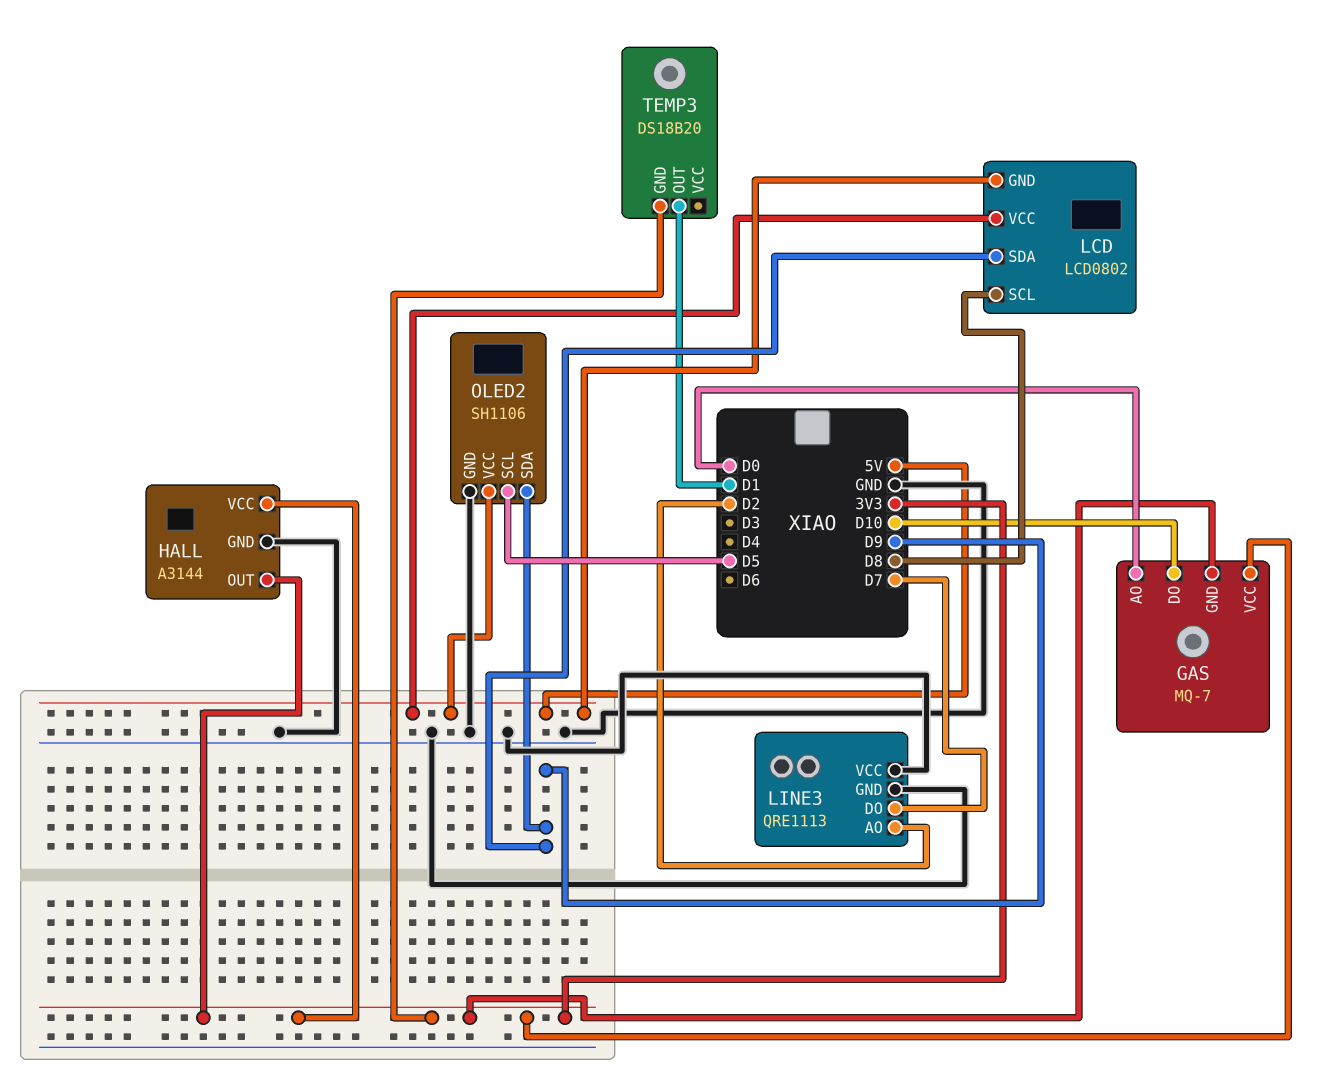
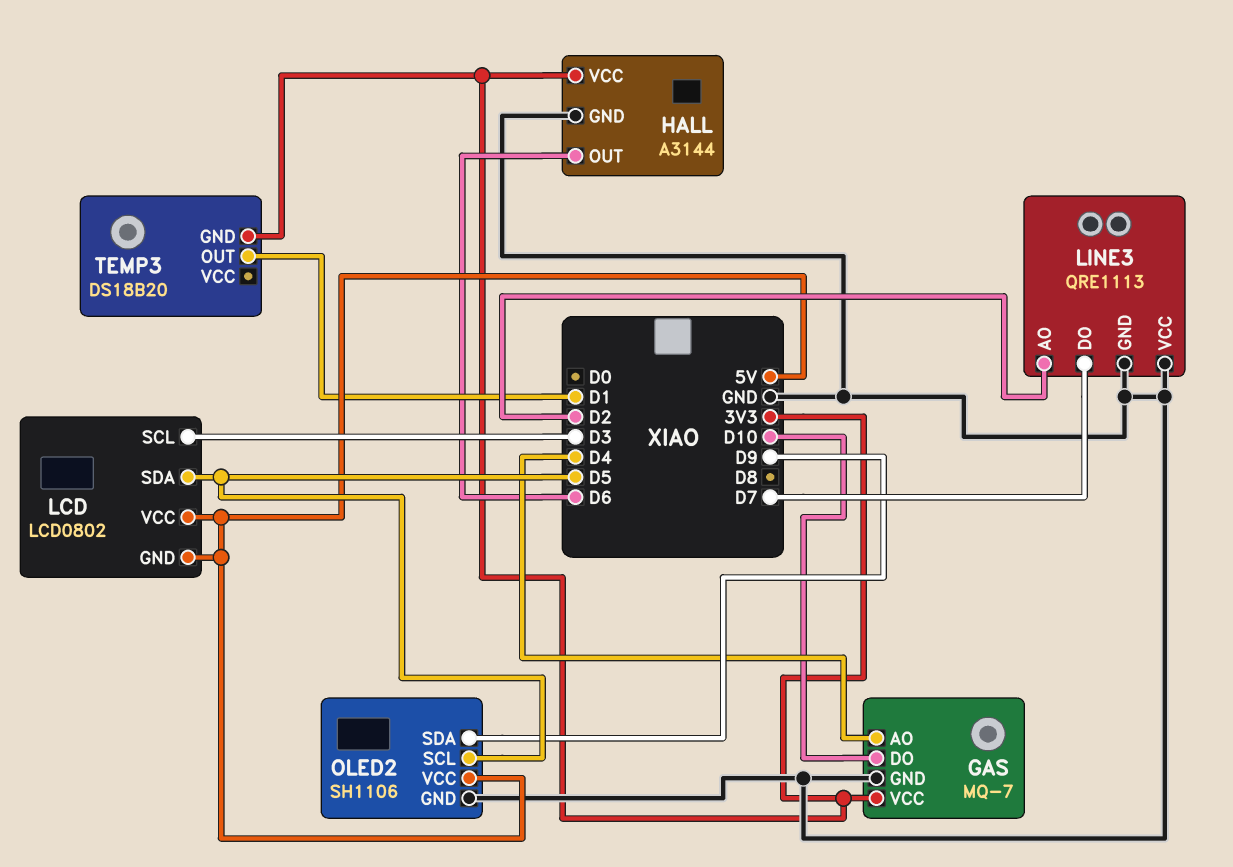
GAS pin AO: D0 -> D4
GAS pin GND: 3V3 -> GND
HALL pin OUT: 3V3 -> D6
LCD pin SCL: D8 -> D3
LCD pin SDA: D9 -> D5

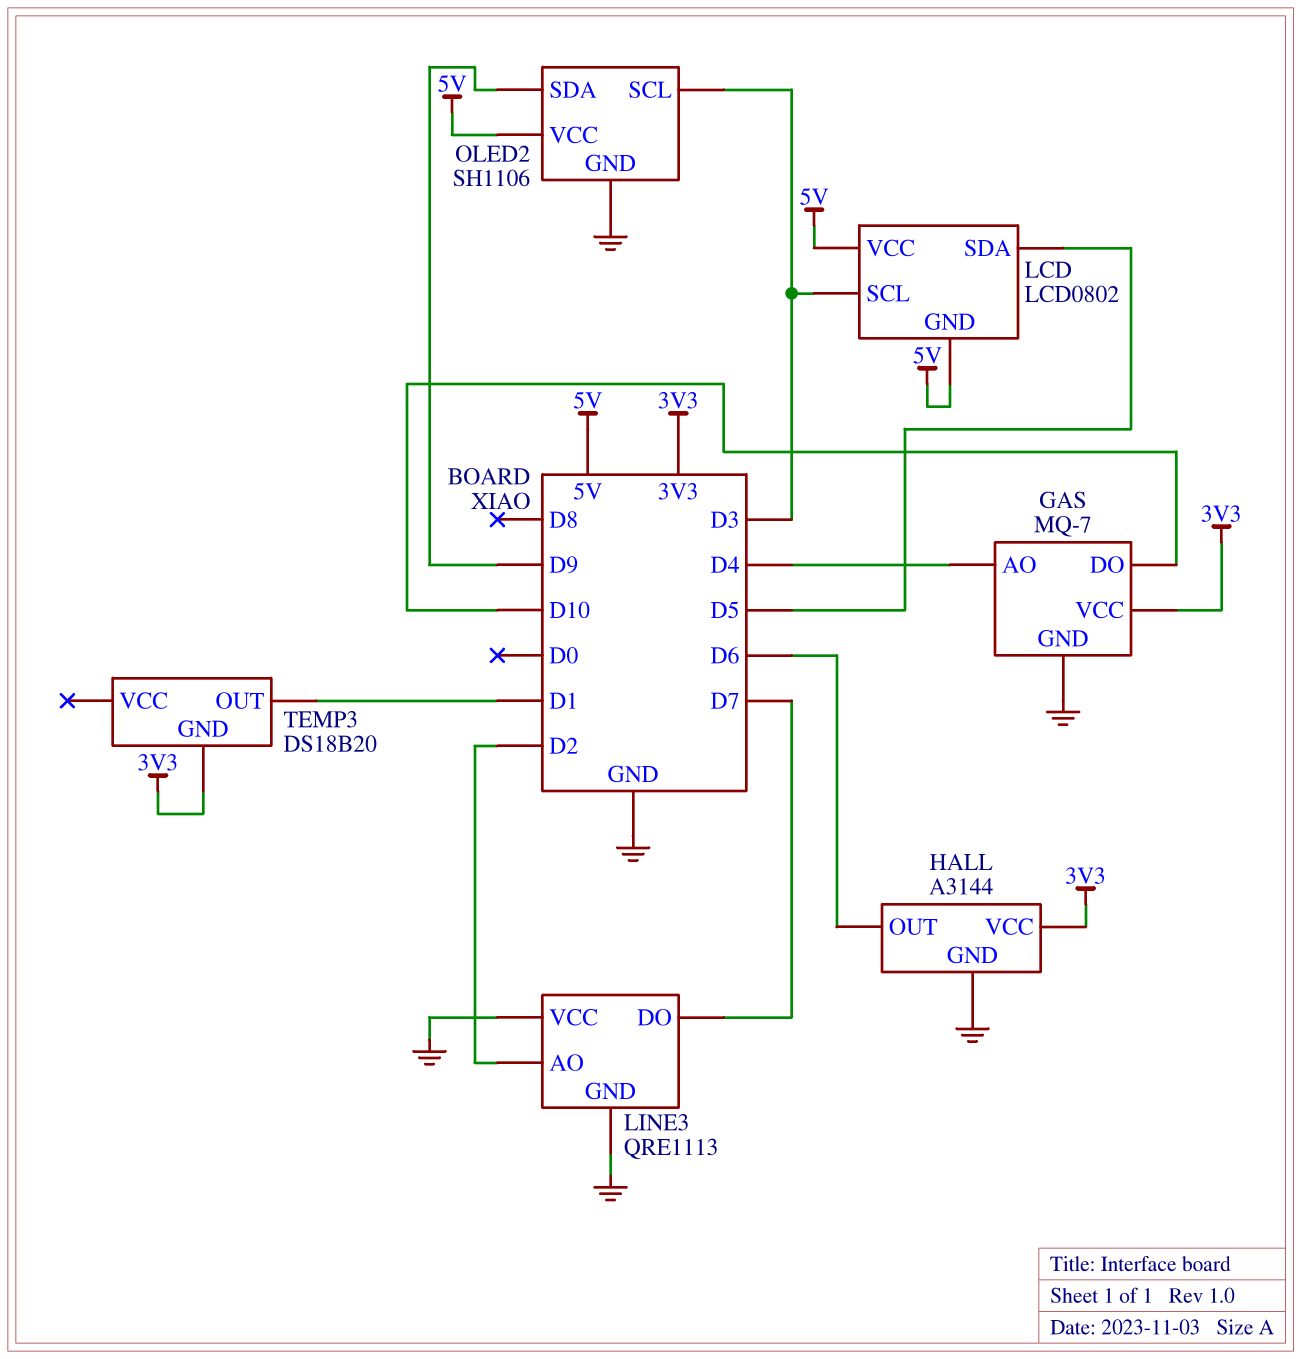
OLED2 pin SCL: D5 -> D3

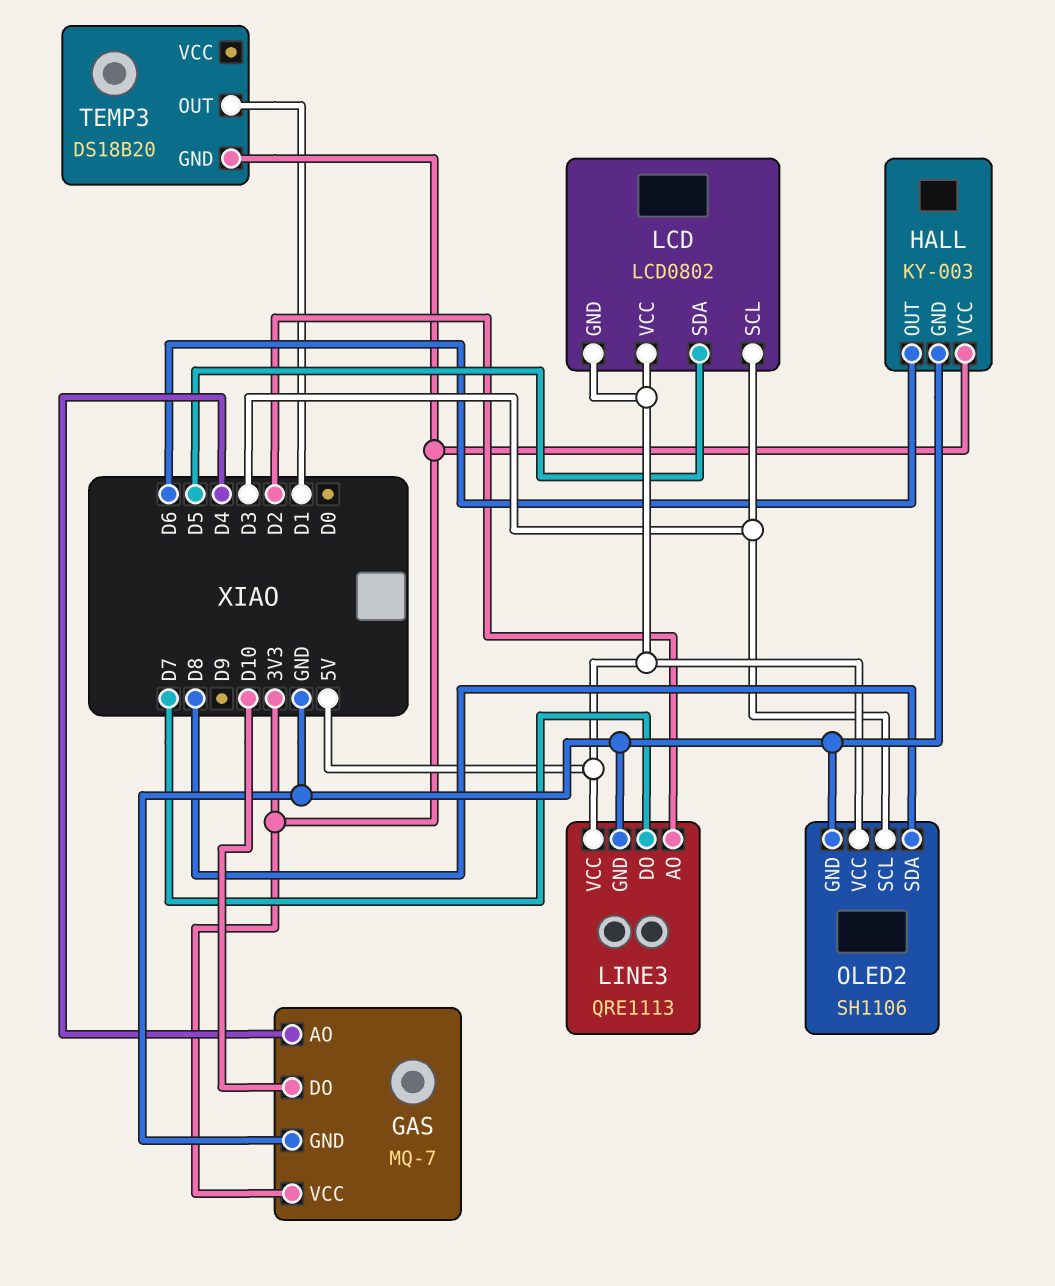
HALL: A3144 -> KY-003
LINE3 pin VCC: GND -> 5V
OLED2 pin SDA: D9 -> D8

